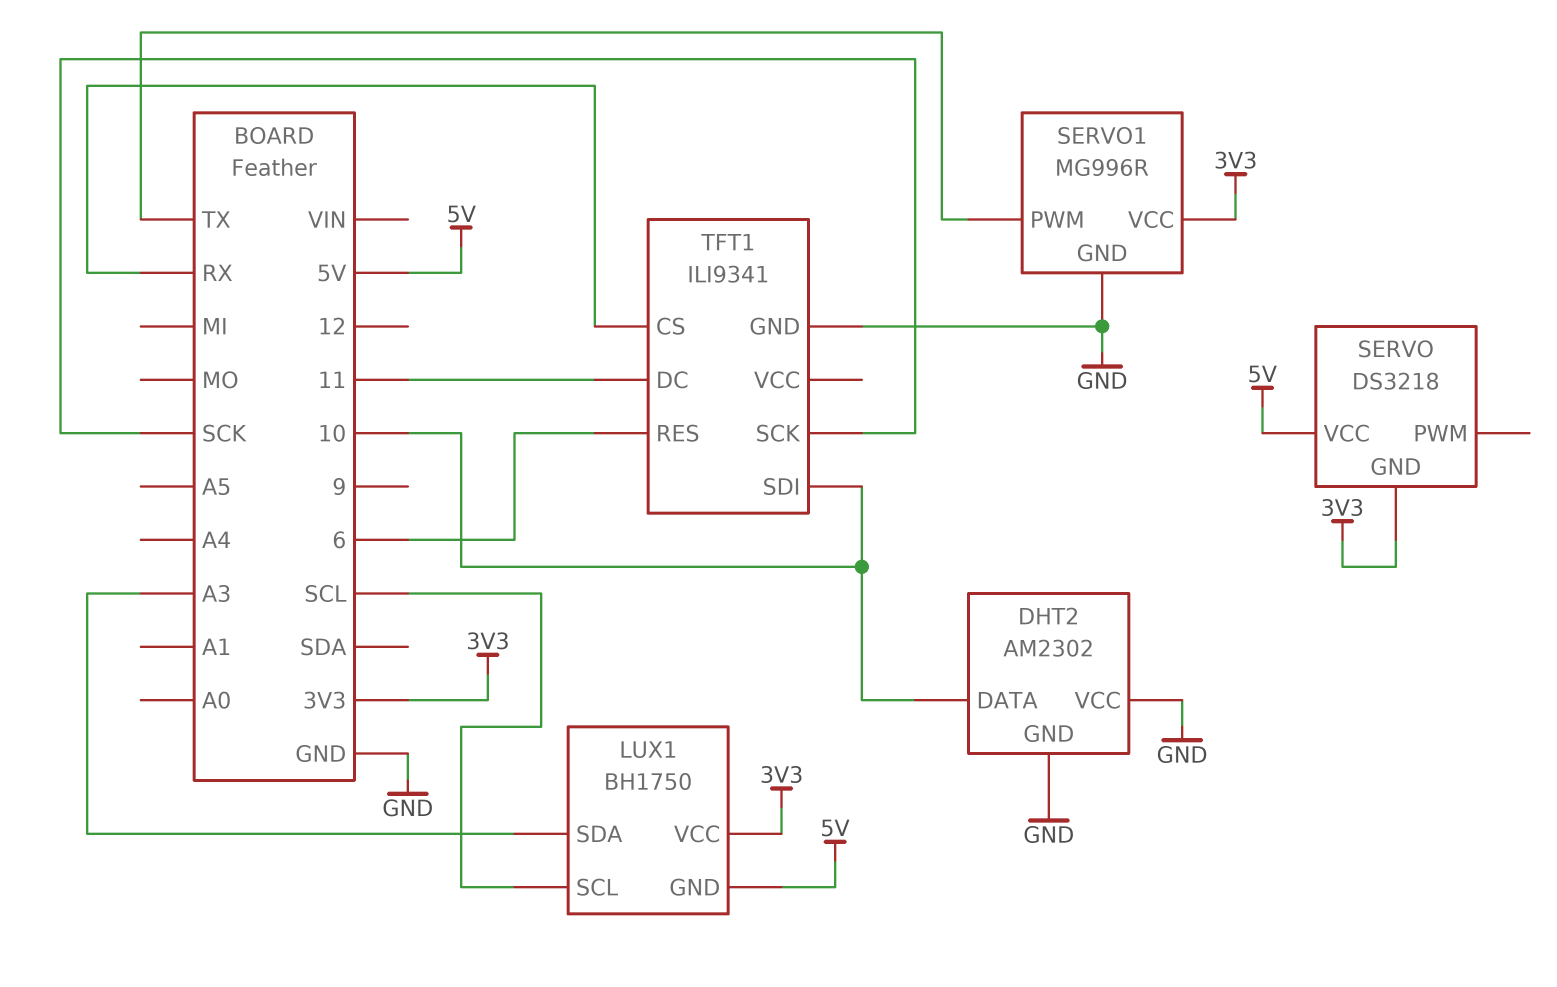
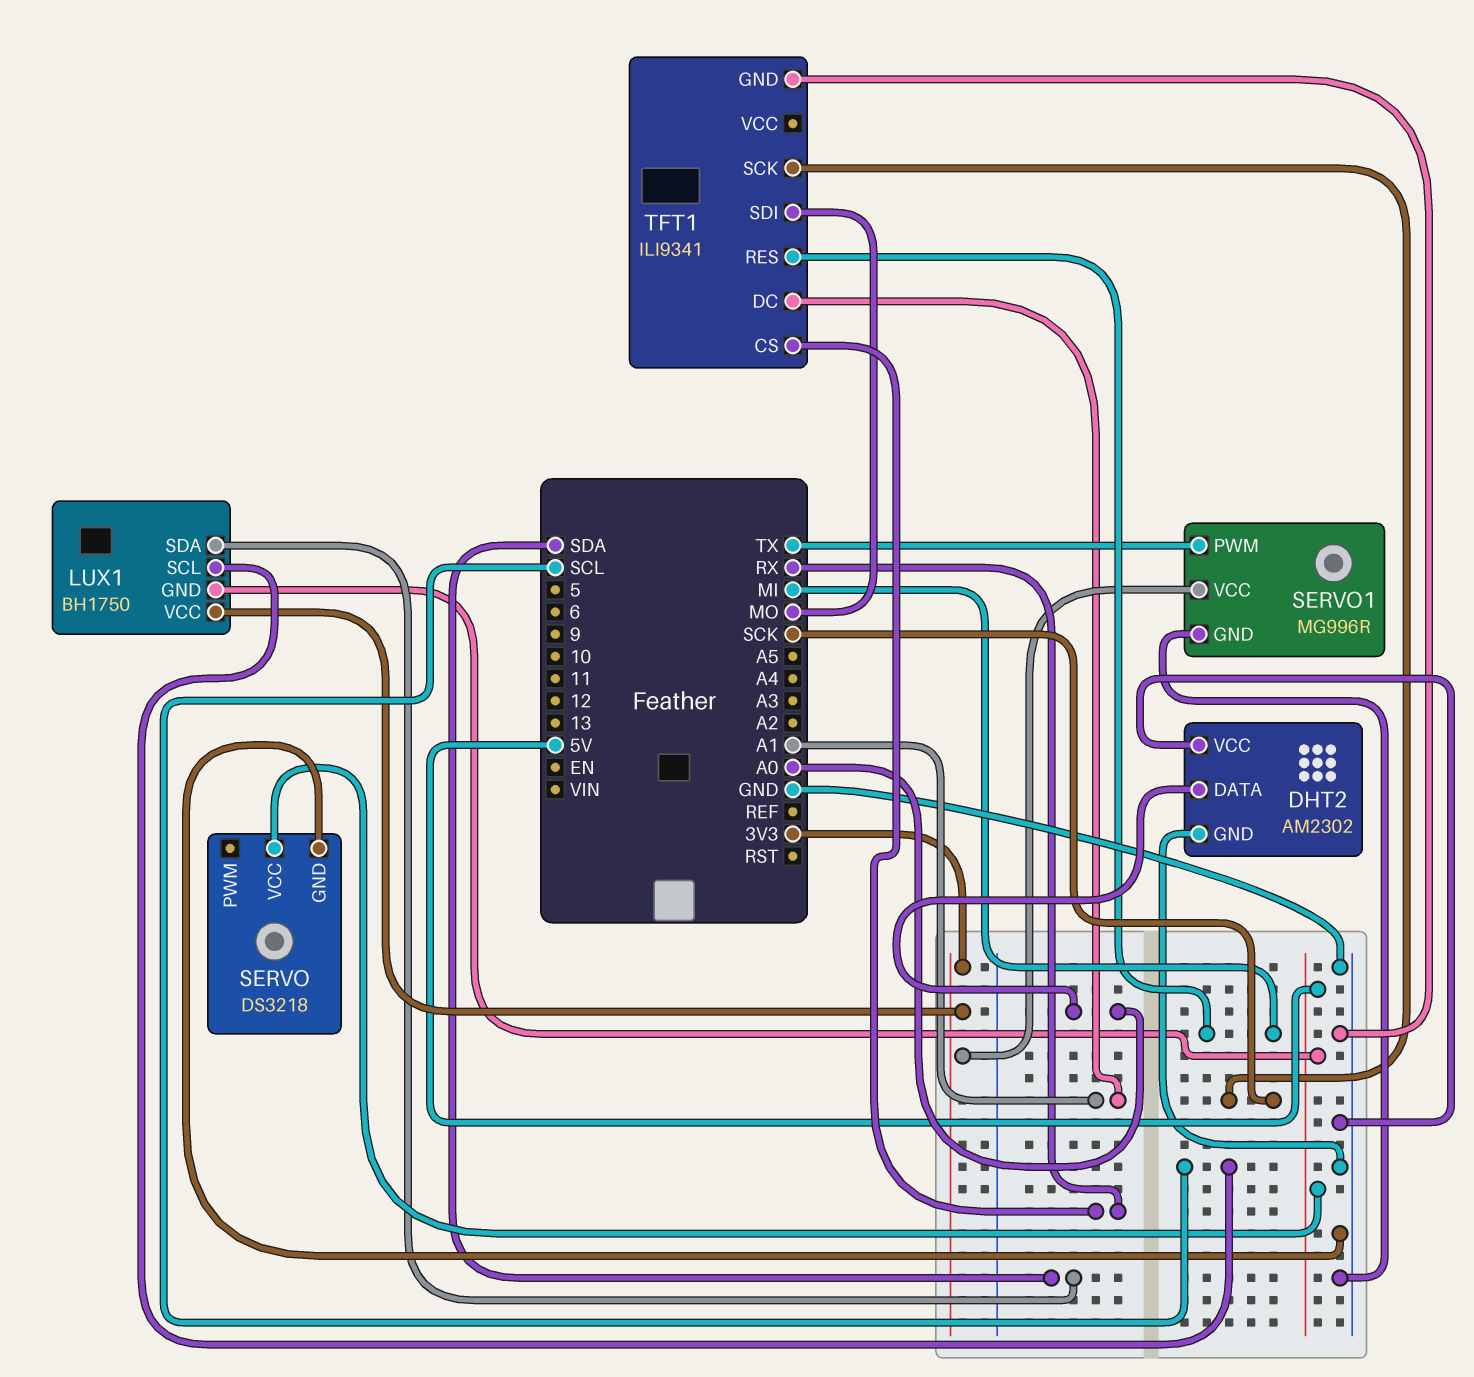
DHT2 pin DATA: 10 -> A0
LUX1 pin SDA: A3 -> SDA
SERVO pin GND: 3V3 -> GND
TFT1 pin DC: 11 -> A1
TFT1 pin RES: 6 -> MI
TFT1 pin SDI: 10 -> MO

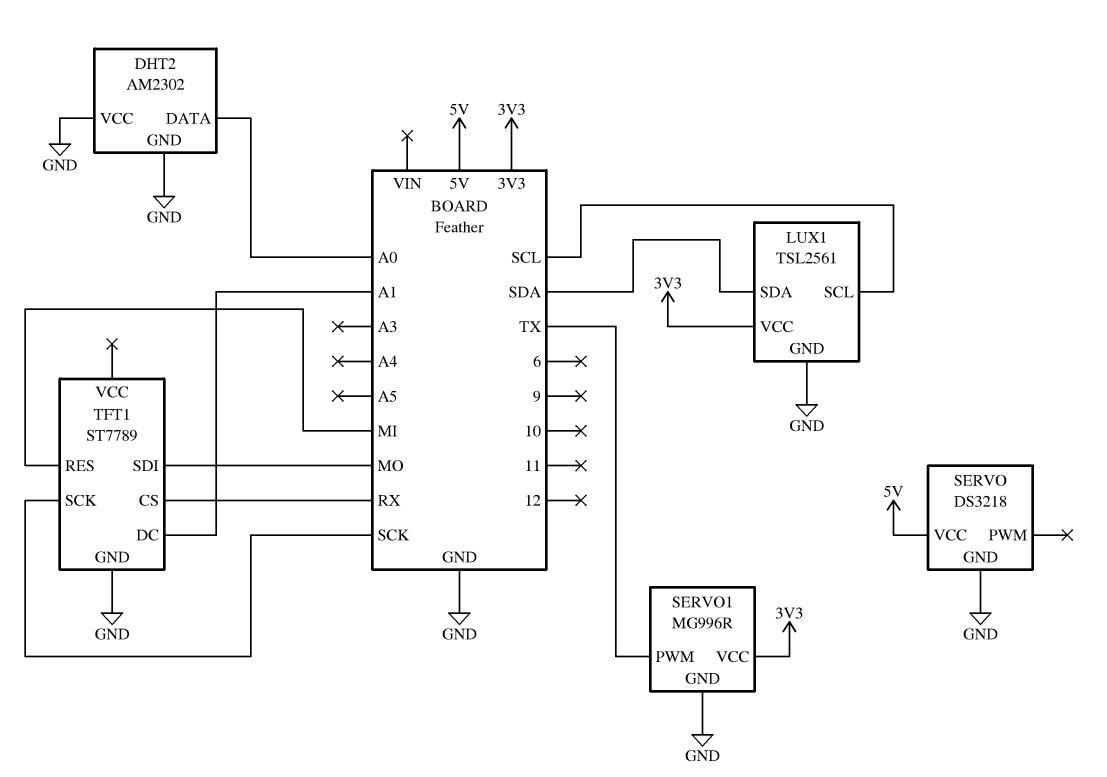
LUX1: BH1750 -> TSL2561
LUX1 pin GND: 5V -> GND
TFT1: ILI9341 -> ST7789

